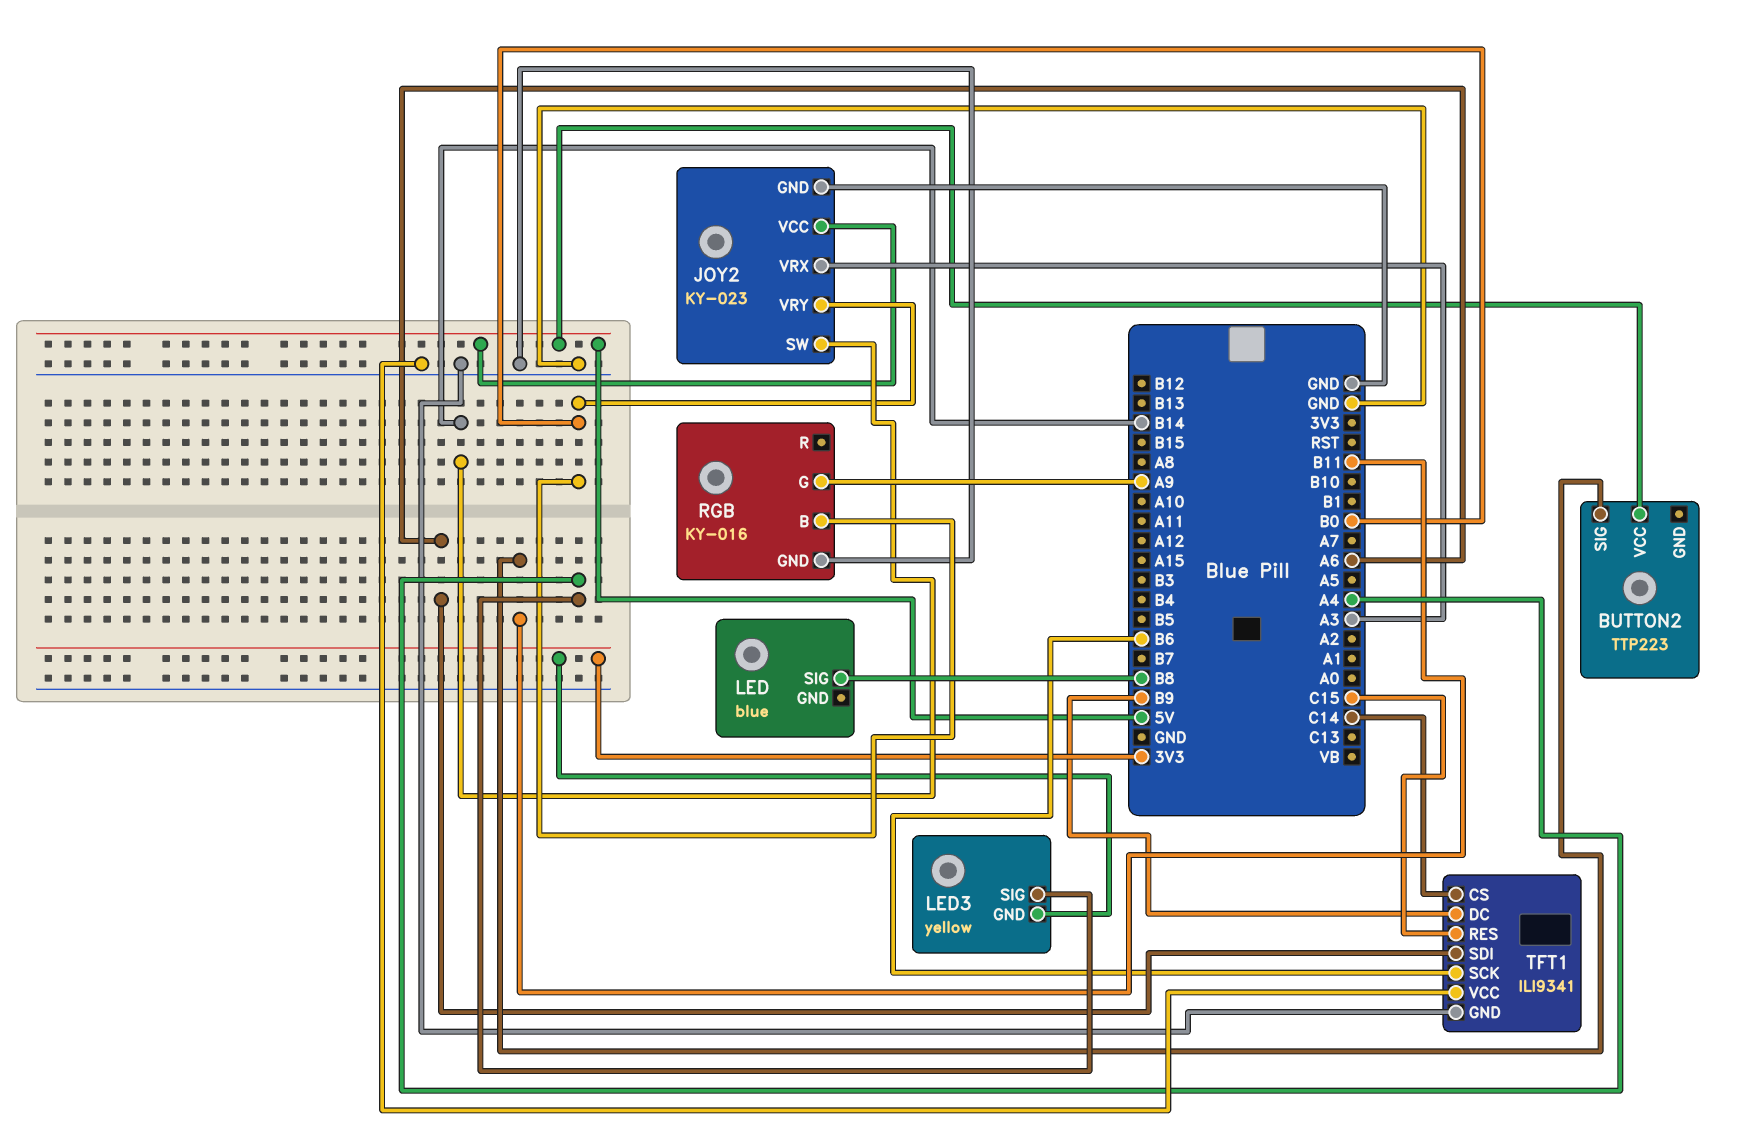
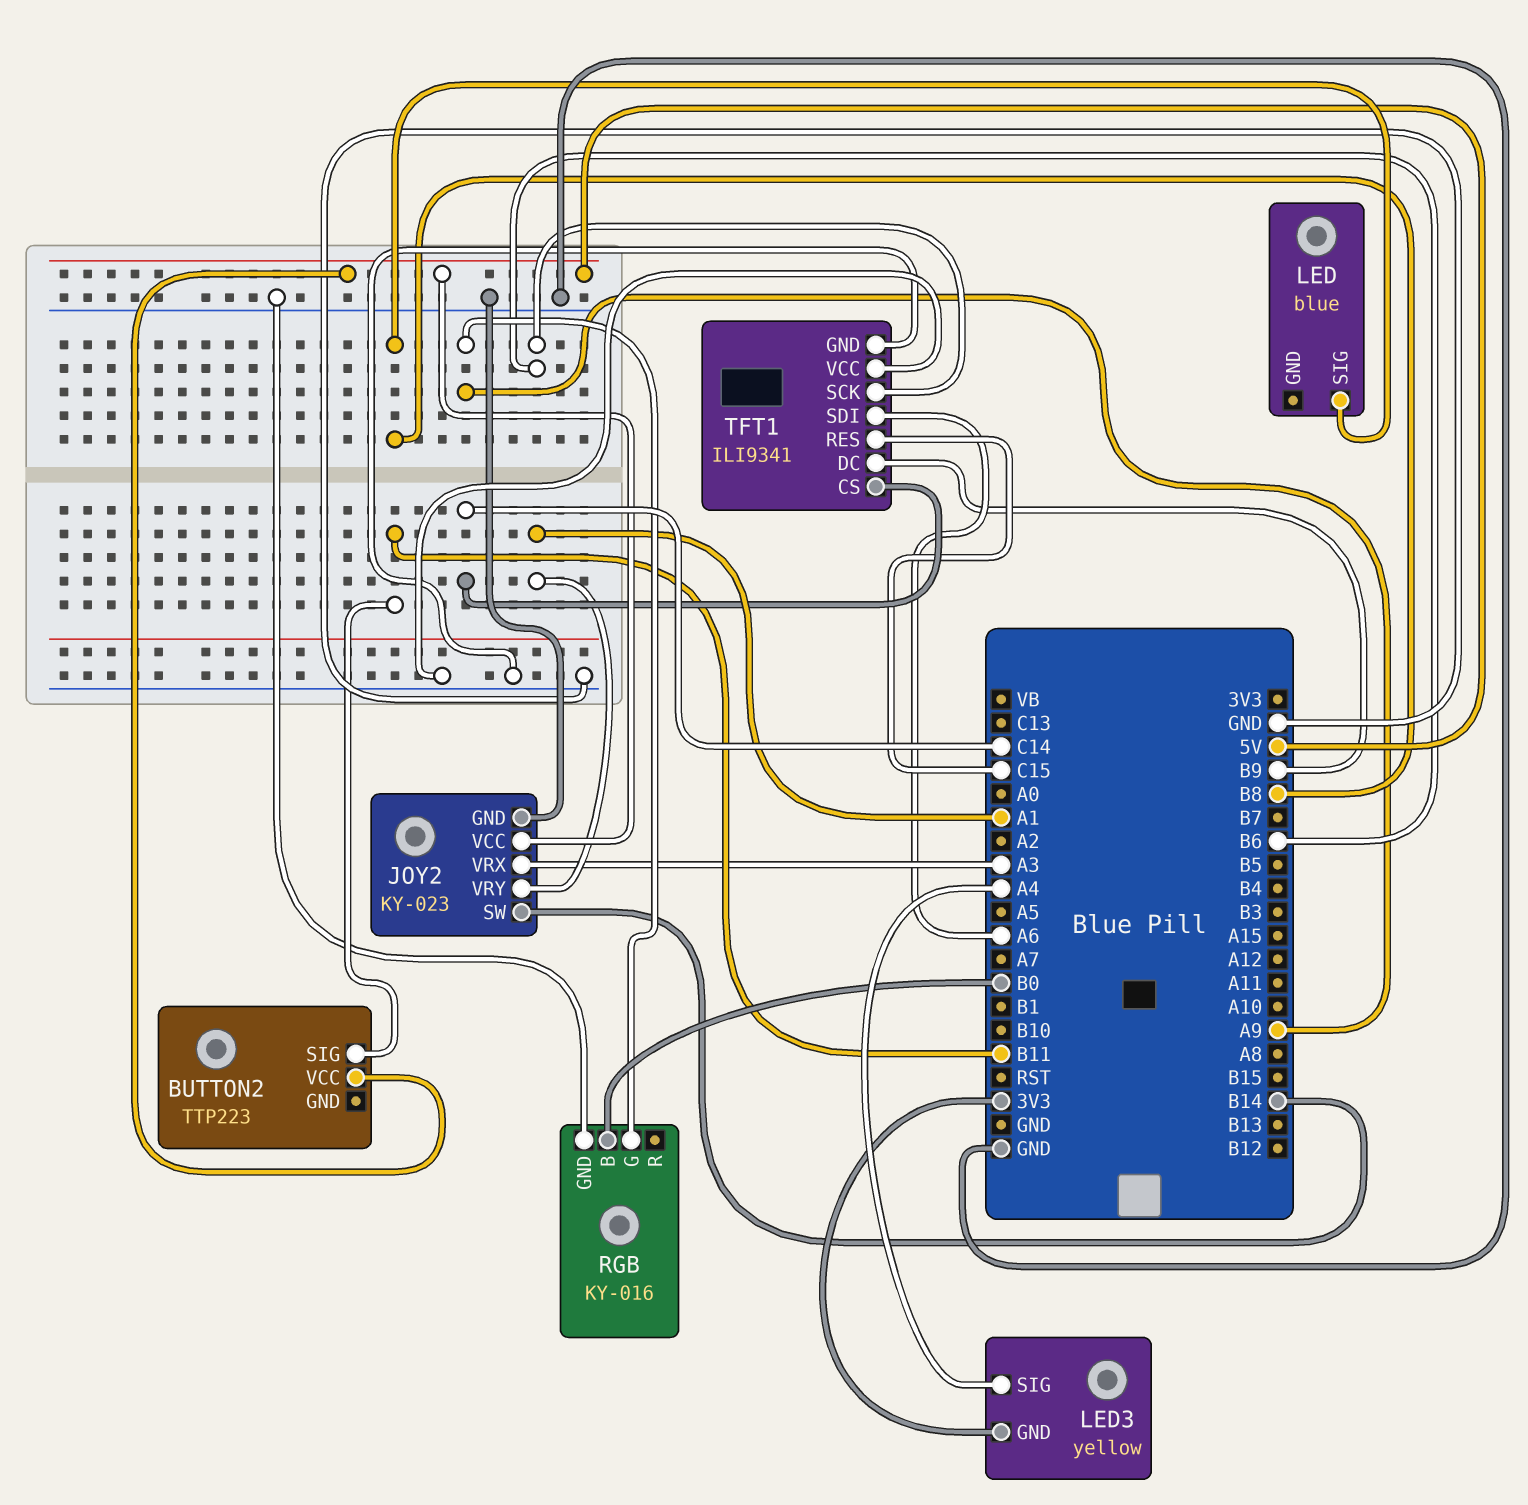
JOY2 pin VRY: B0 -> A1

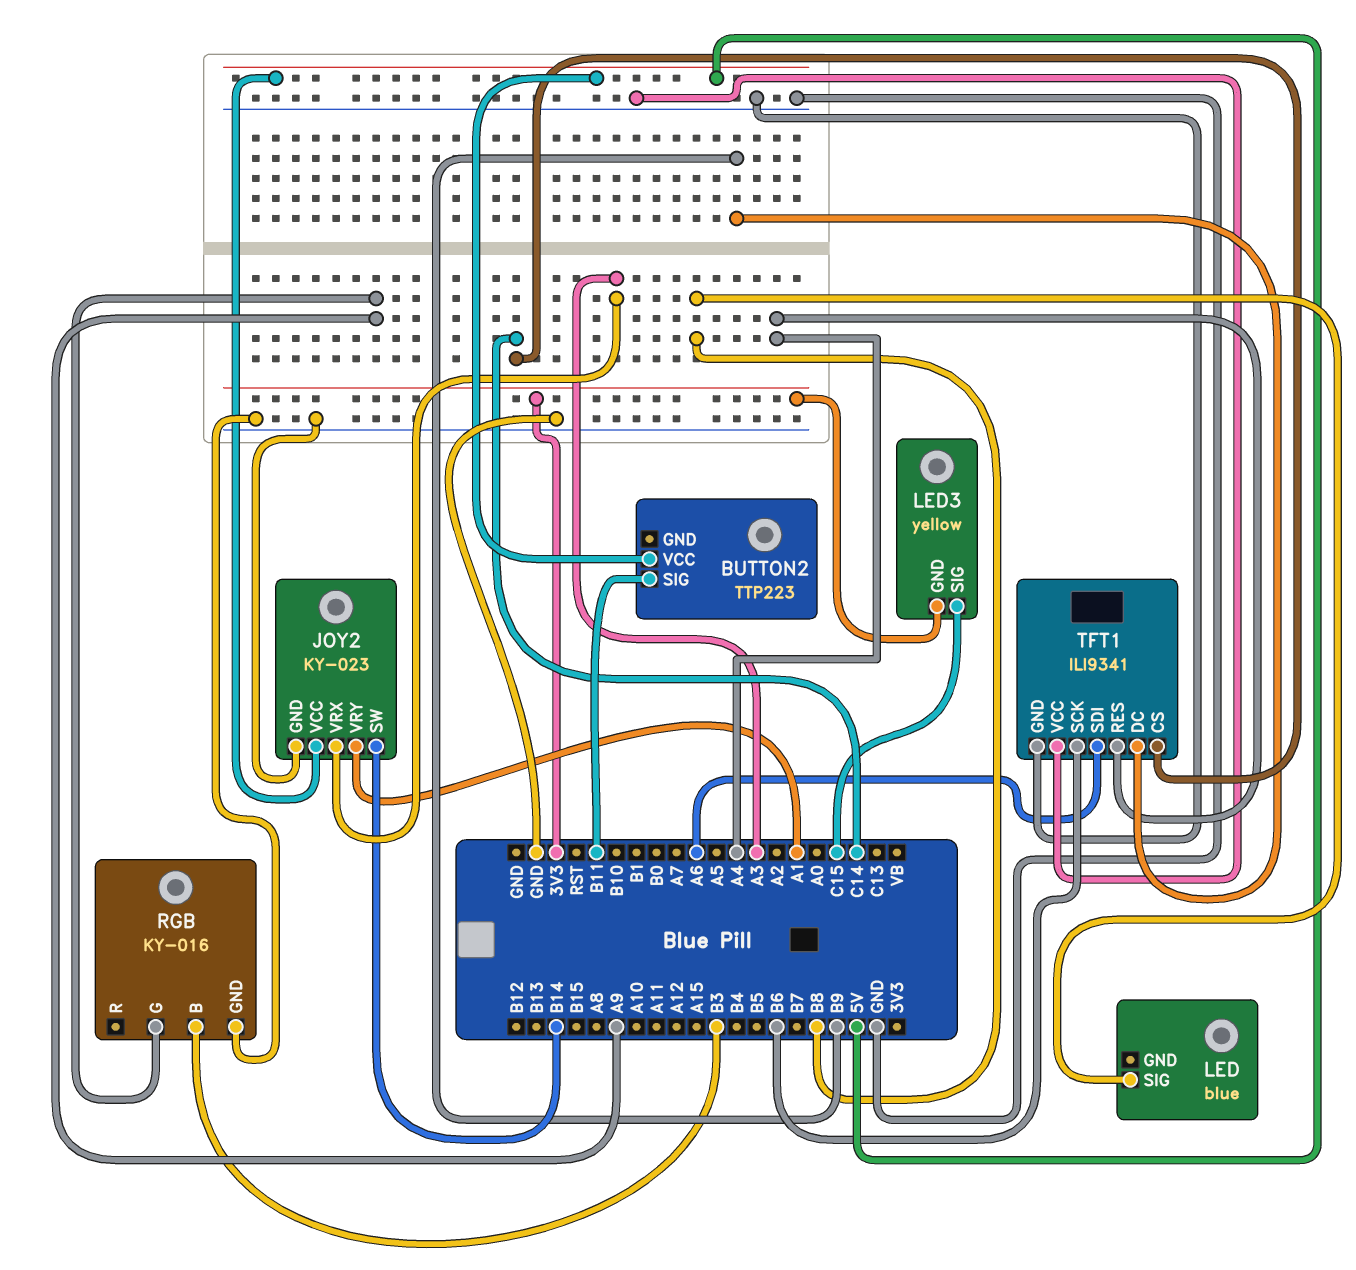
LED3 pin SIG: A4 -> C15
RGB pin B: B0 -> B3
TFT1 pin RES: C15 -> A4

